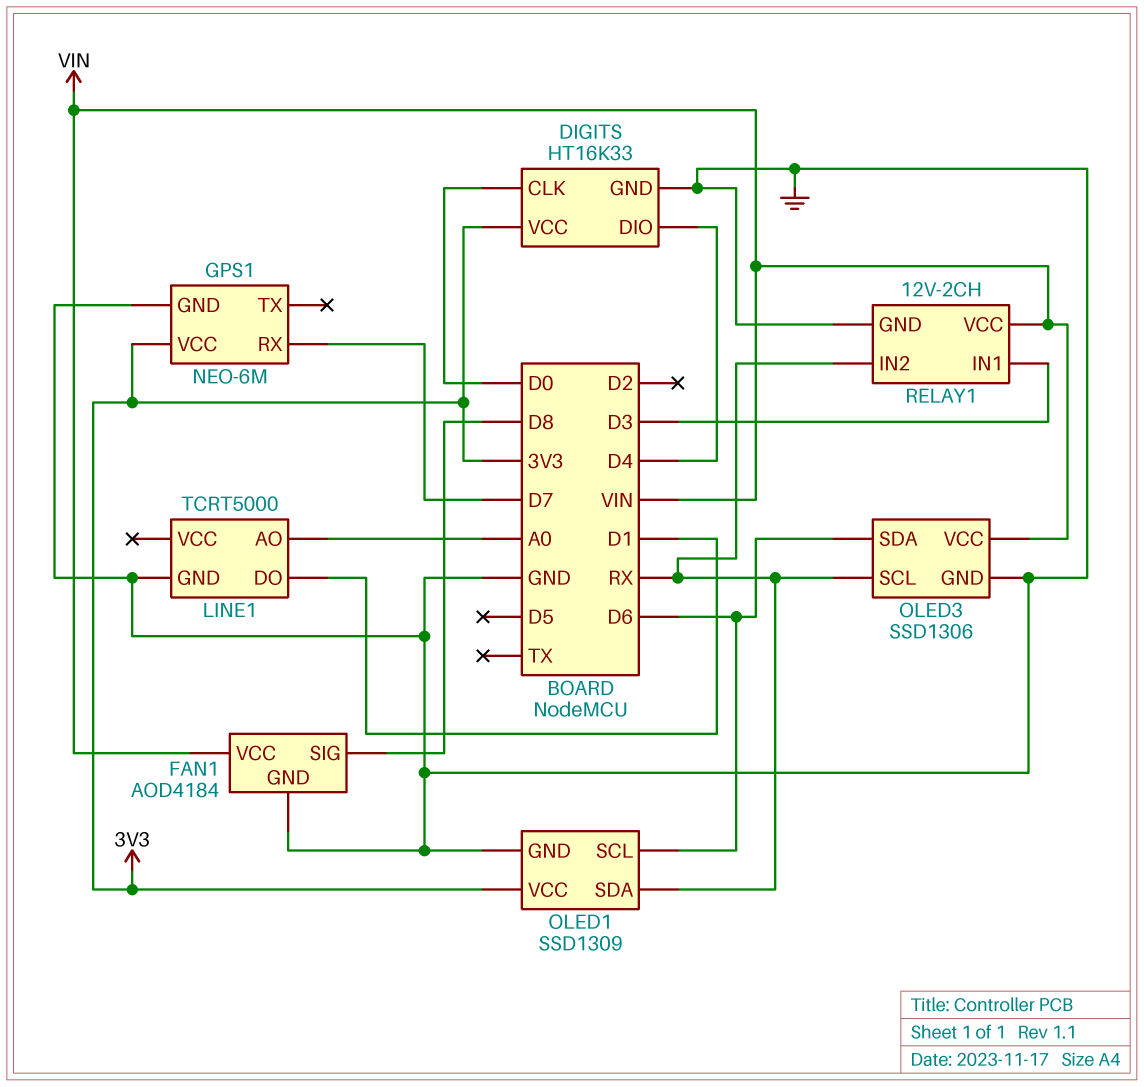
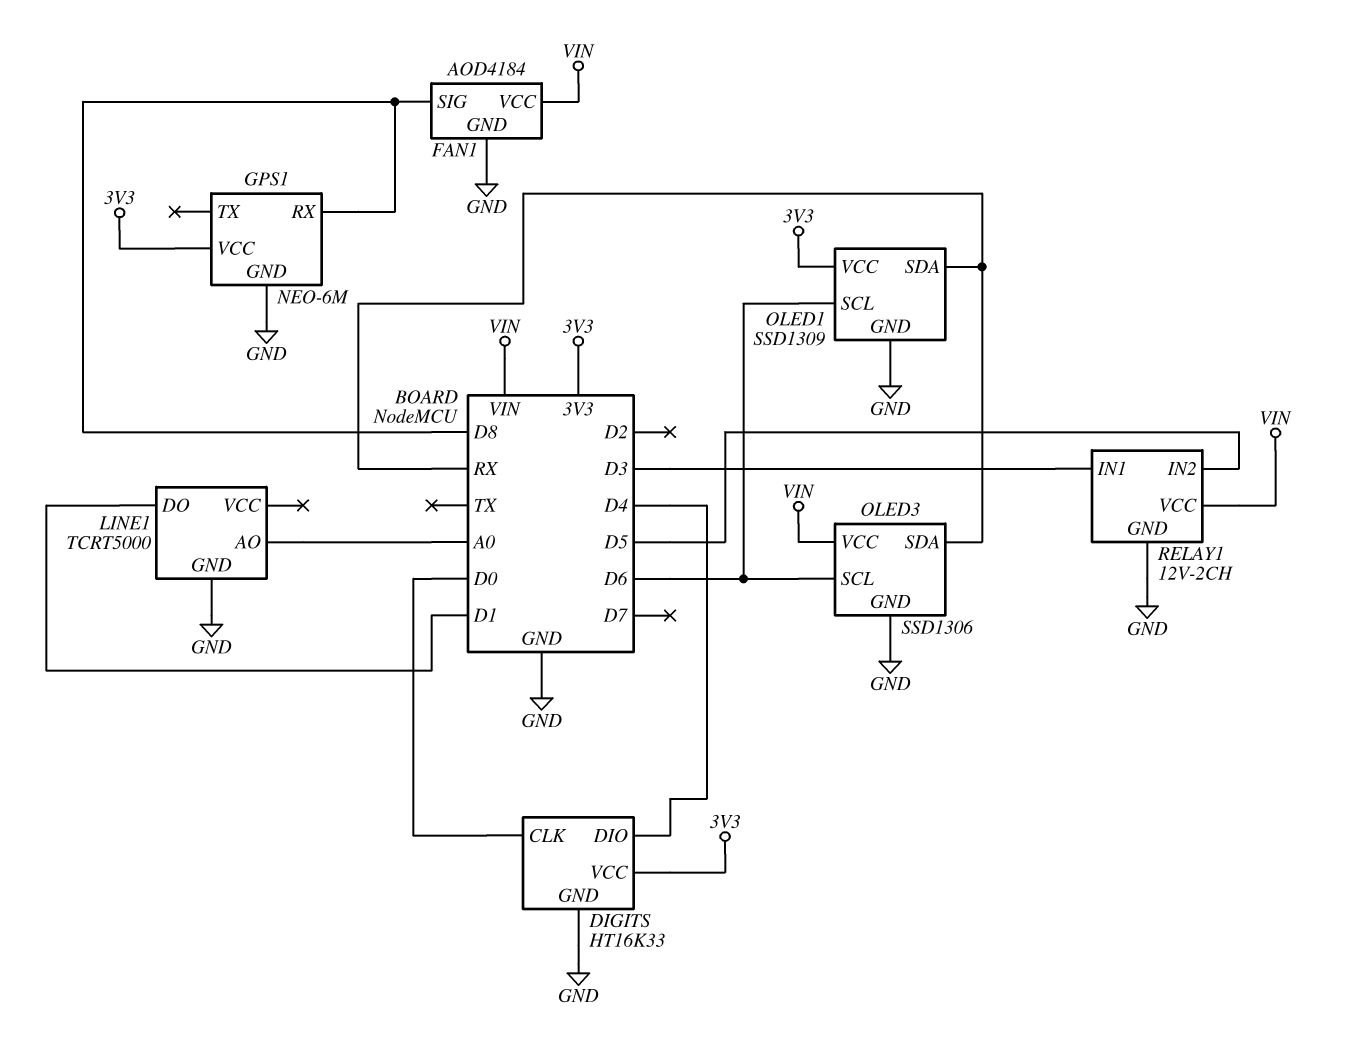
GPS1 pin RX: D7 -> D8
OLED3 pin SCL: RX -> D6
OLED3 pin SDA: D6 -> RX
RELAY1 pin IN2: RX -> D5

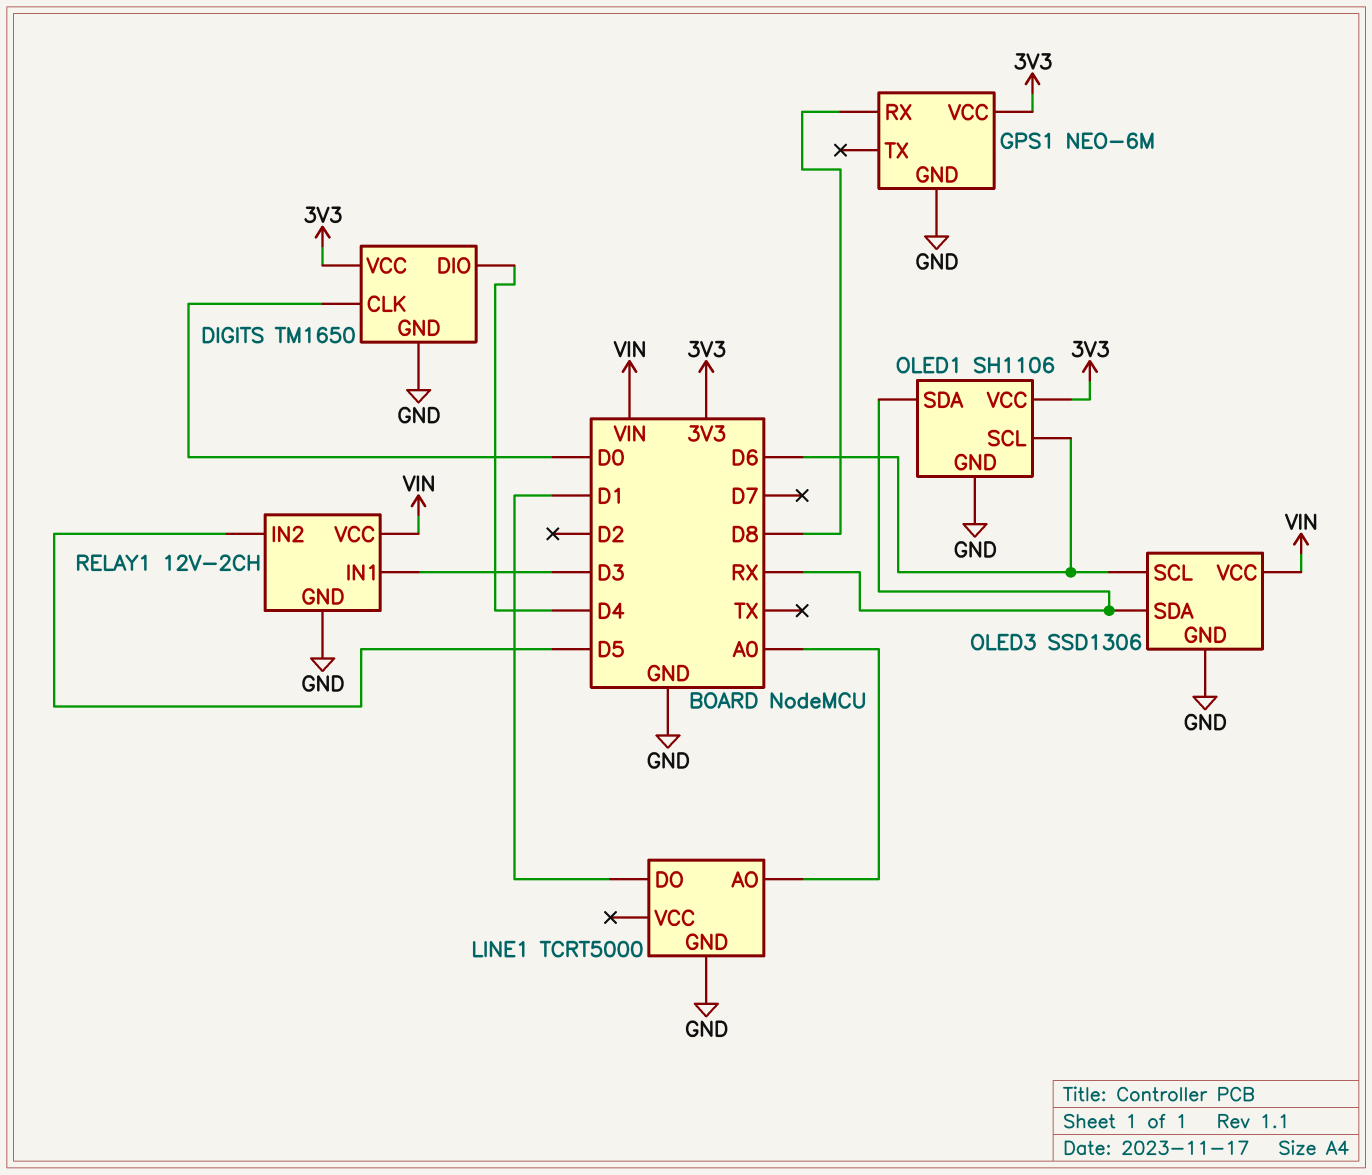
DIGITS: HT16K33 -> TM1650
FAN1: AOD4184 -> none
FAN1 pin GND: GND -> none
FAN1 pin SIG: D8 -> none
FAN1 pin VCC: VIN -> none
OLED1: SSD1309 -> SH1106

